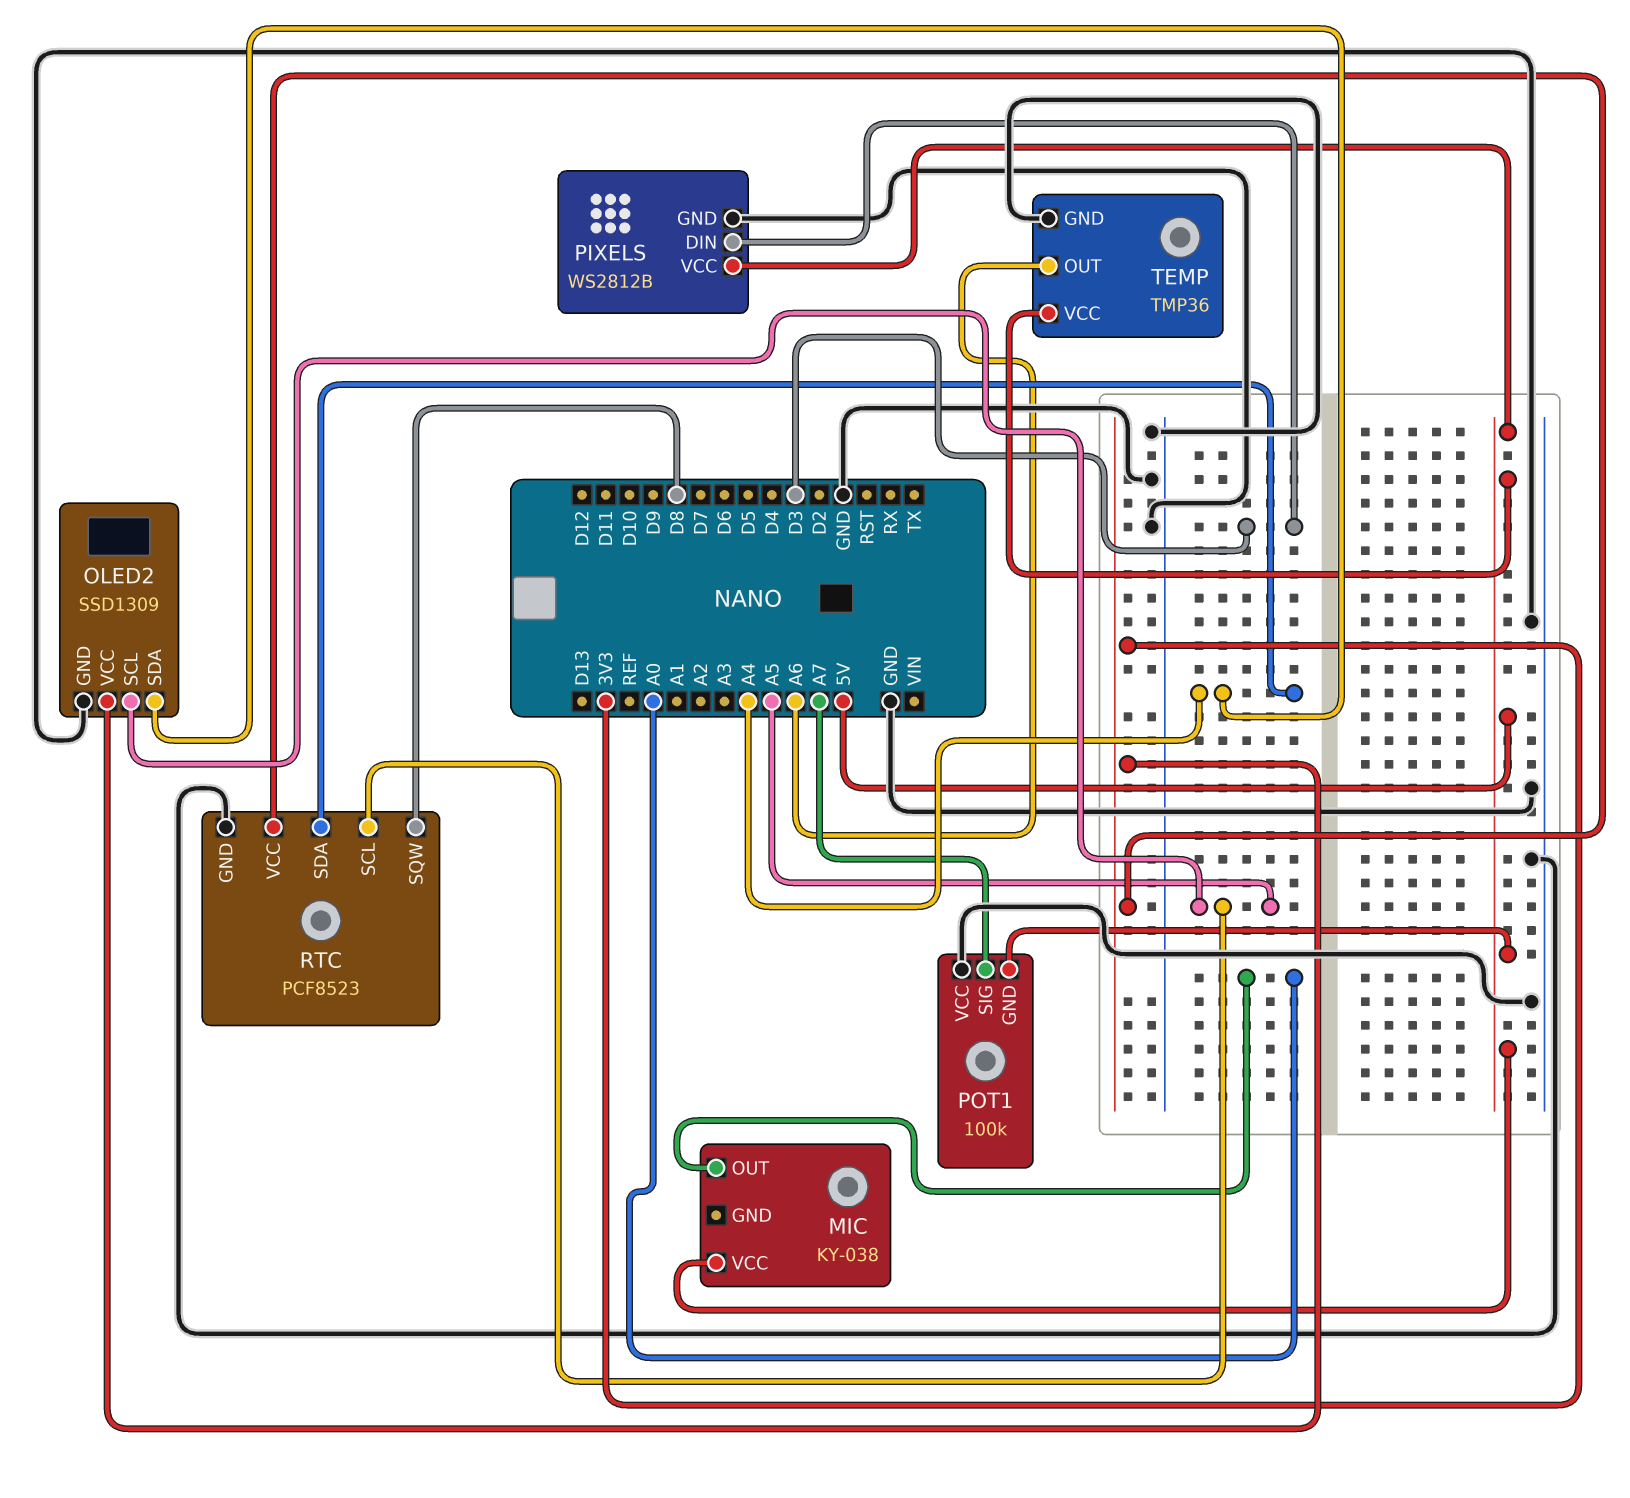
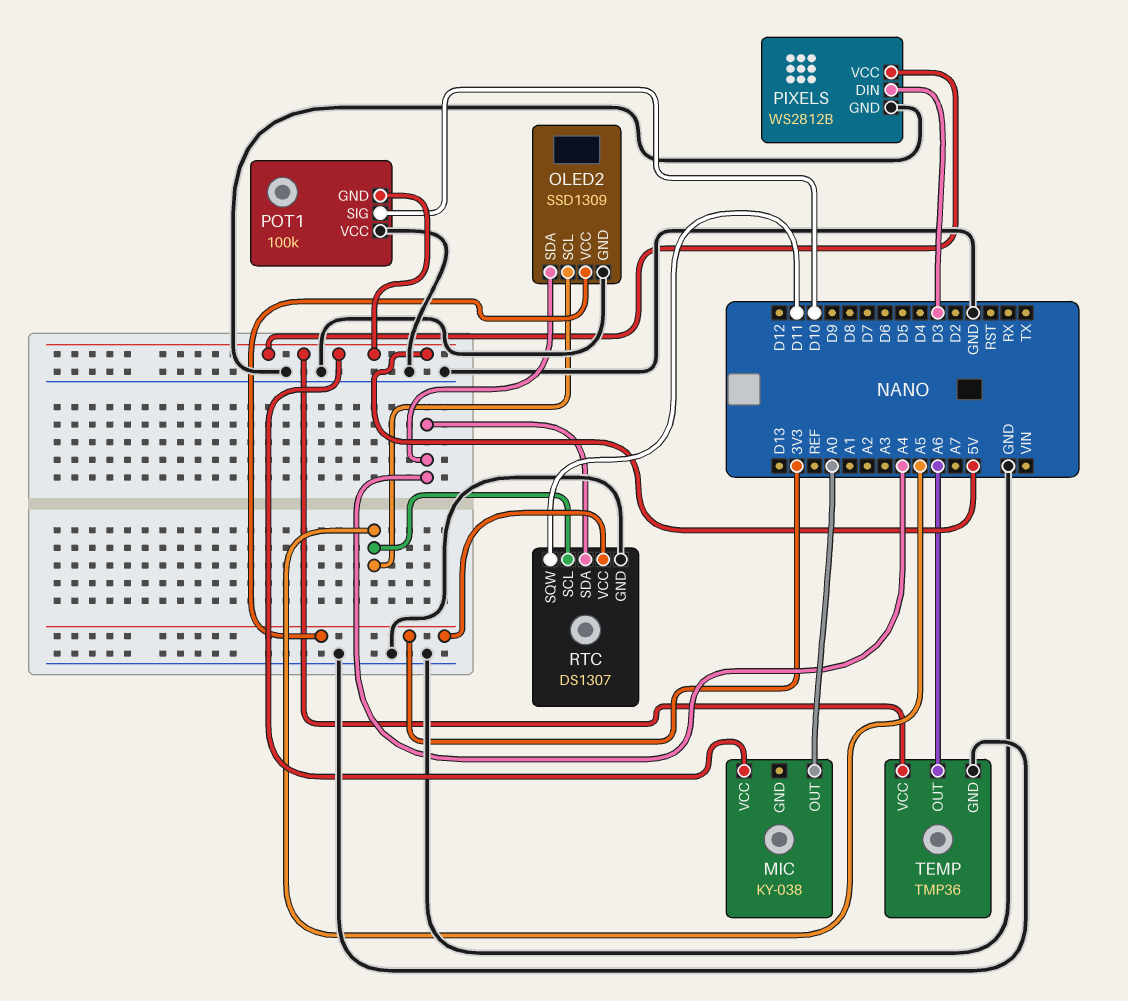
POT1 pin SIG: A7 -> D10
RTC: PCF8523 -> DS1307
RTC pin SQW: D8 -> D11

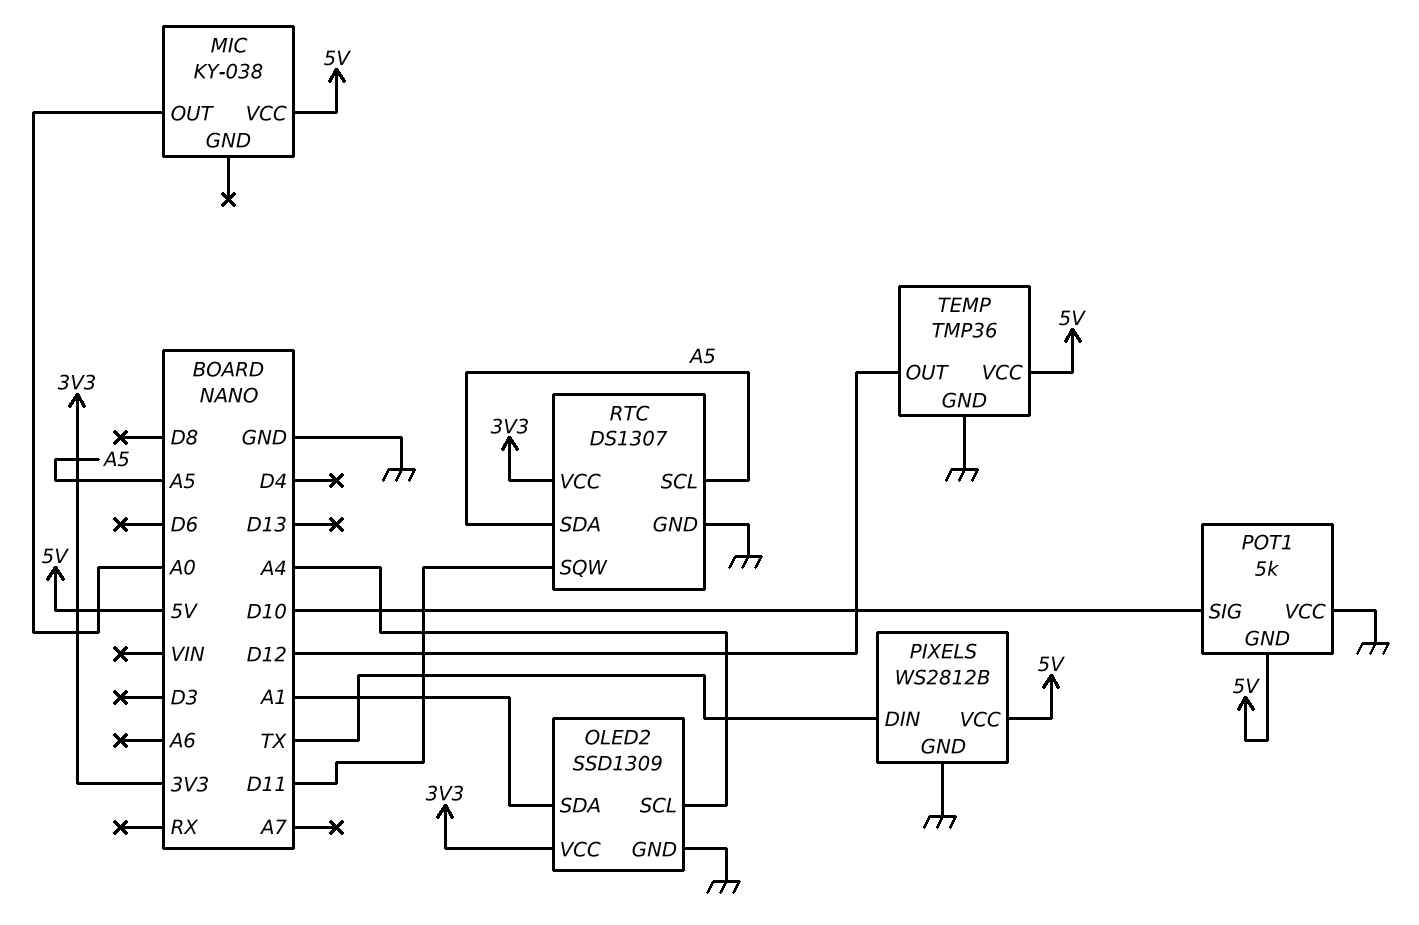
OLED2 pin SCL: A5 -> A4
OLED2 pin SDA: A4 -> A1
PIXELS pin DIN: D3 -> TX
POT1: 100k -> 5k
RTC pin SDA: A4 -> A5
TEMP pin OUT: A6 -> D12

